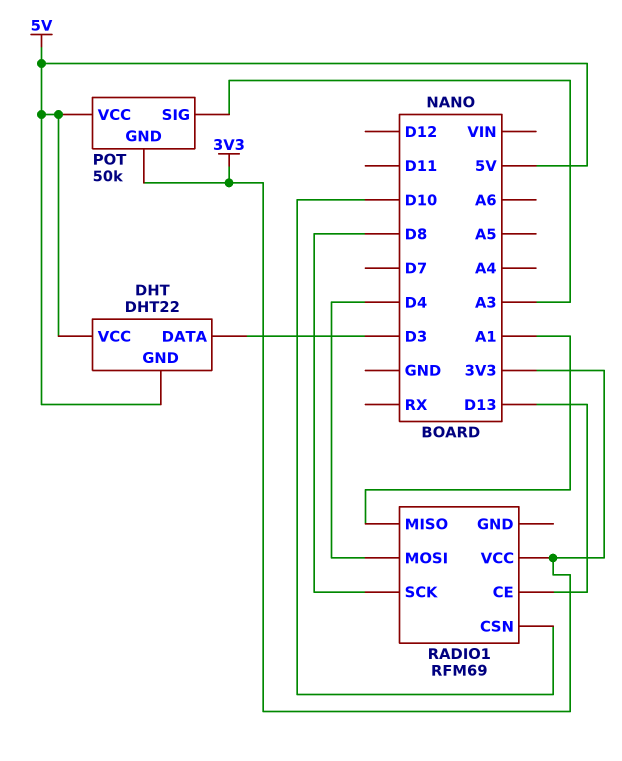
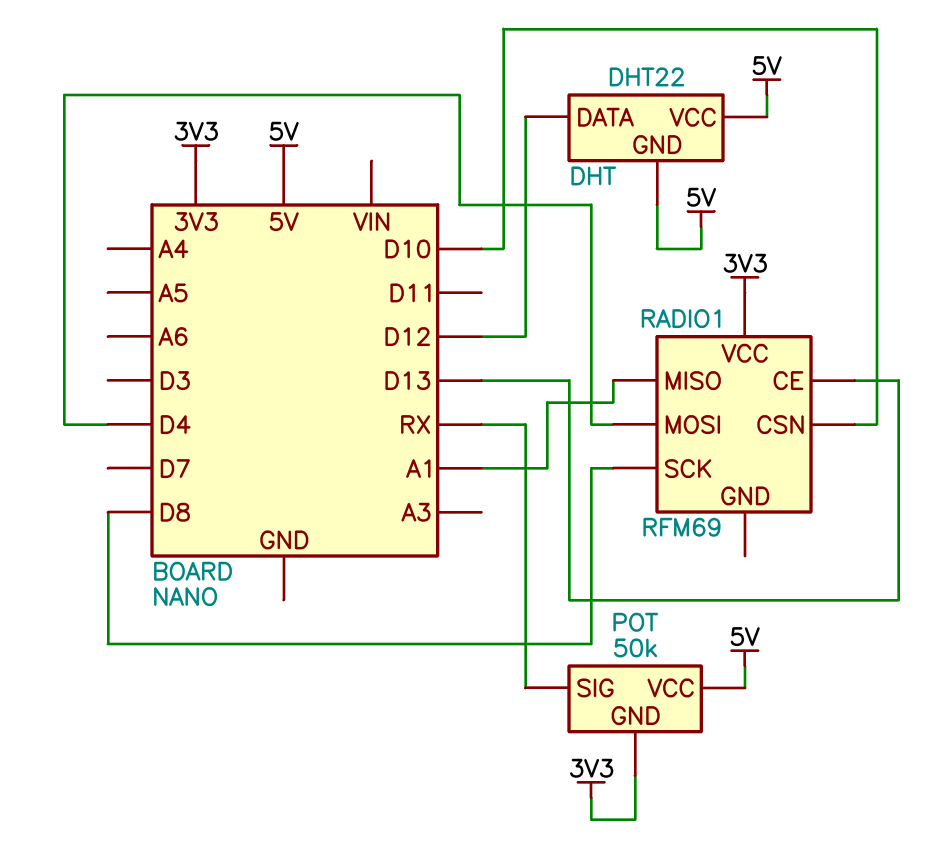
DHT pin DATA: D3 -> D12
POT pin SIG: A3 -> RX

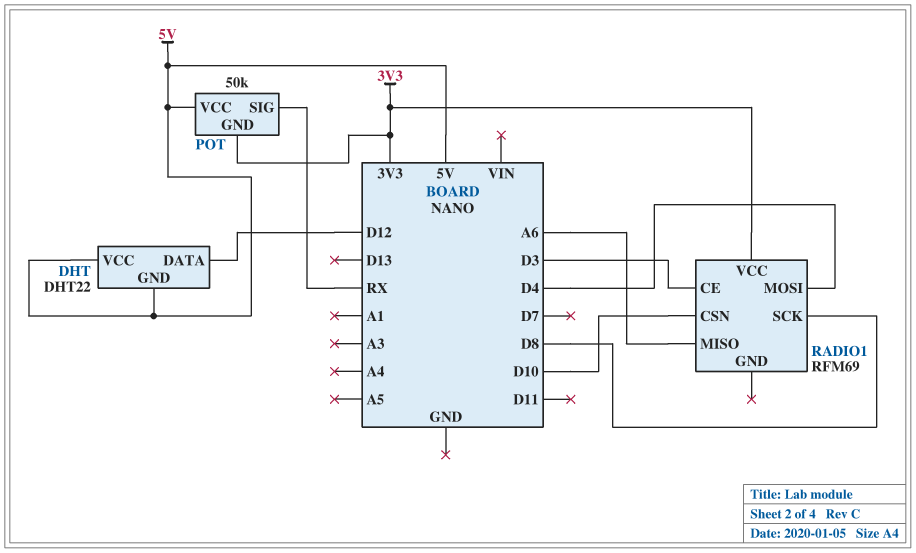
RADIO1 pin CE: D13 -> D3
RADIO1 pin MISO: A1 -> A6

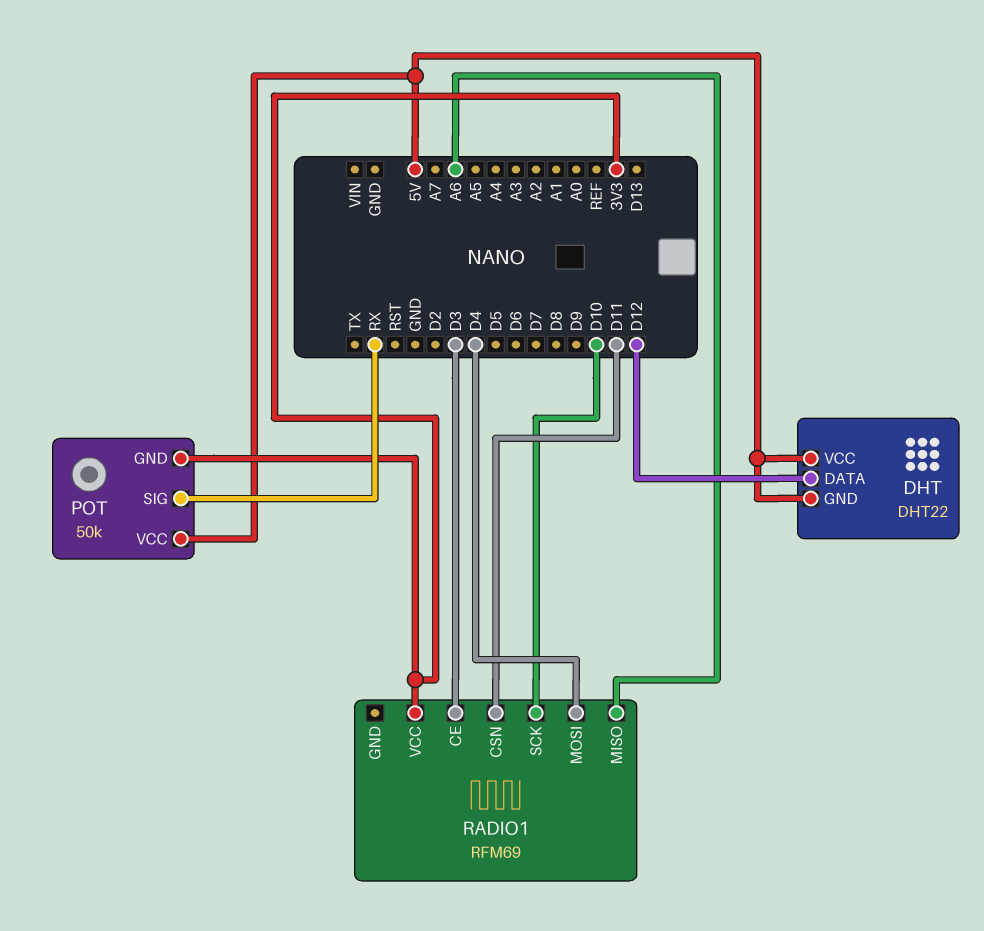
RADIO1 pin CSN: D10 -> D11
RADIO1 pin SCK: D8 -> D10

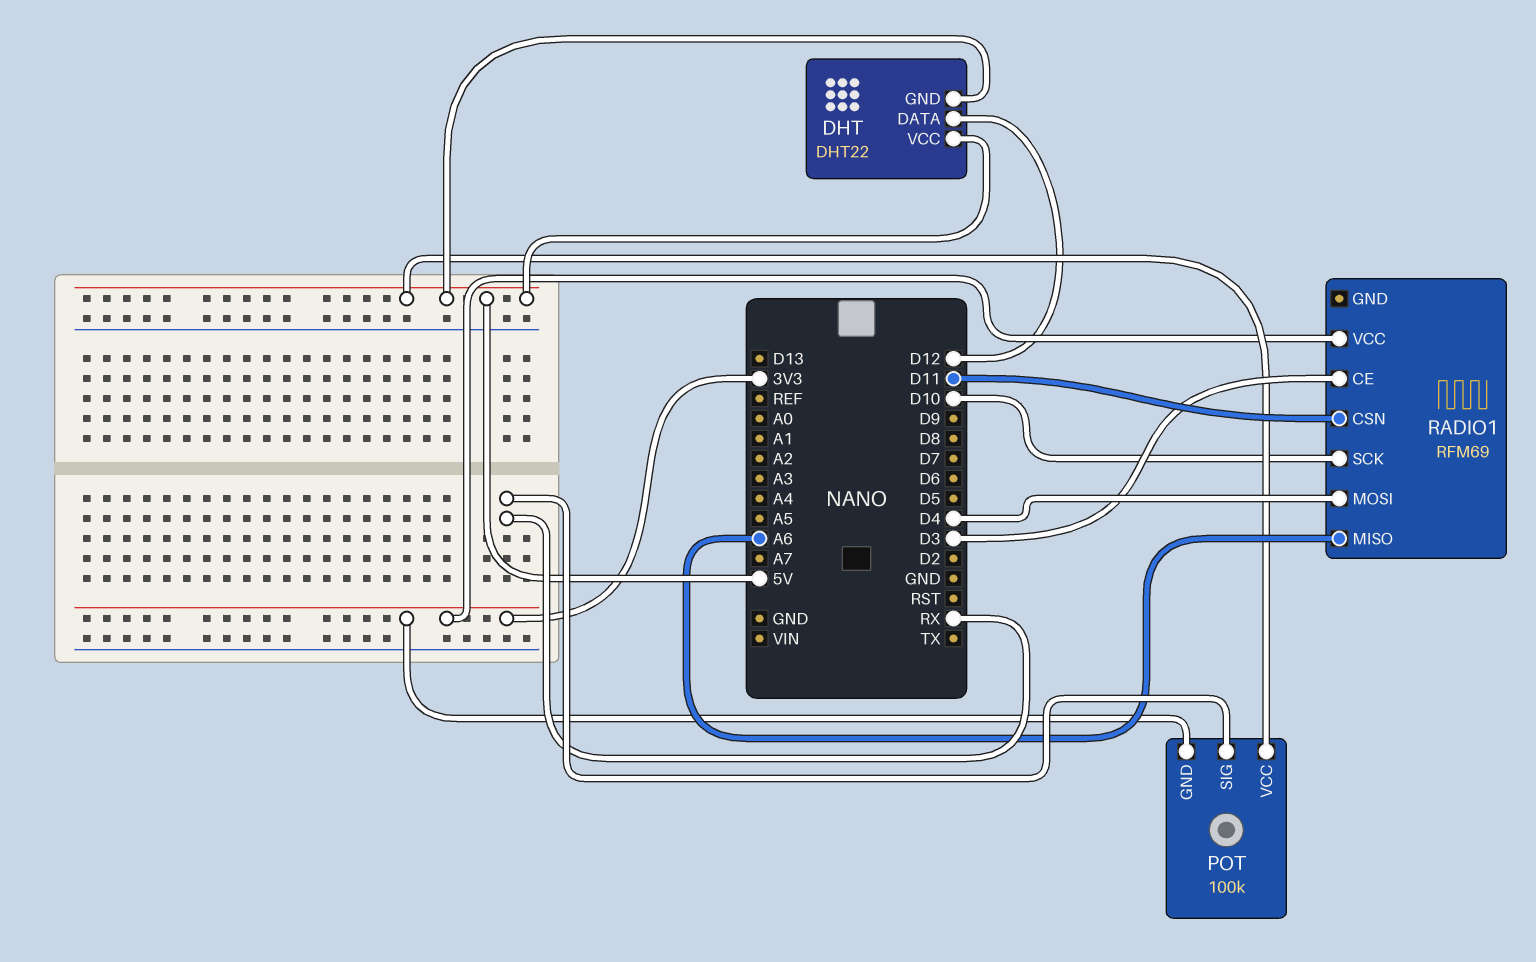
POT: 50k -> 100k

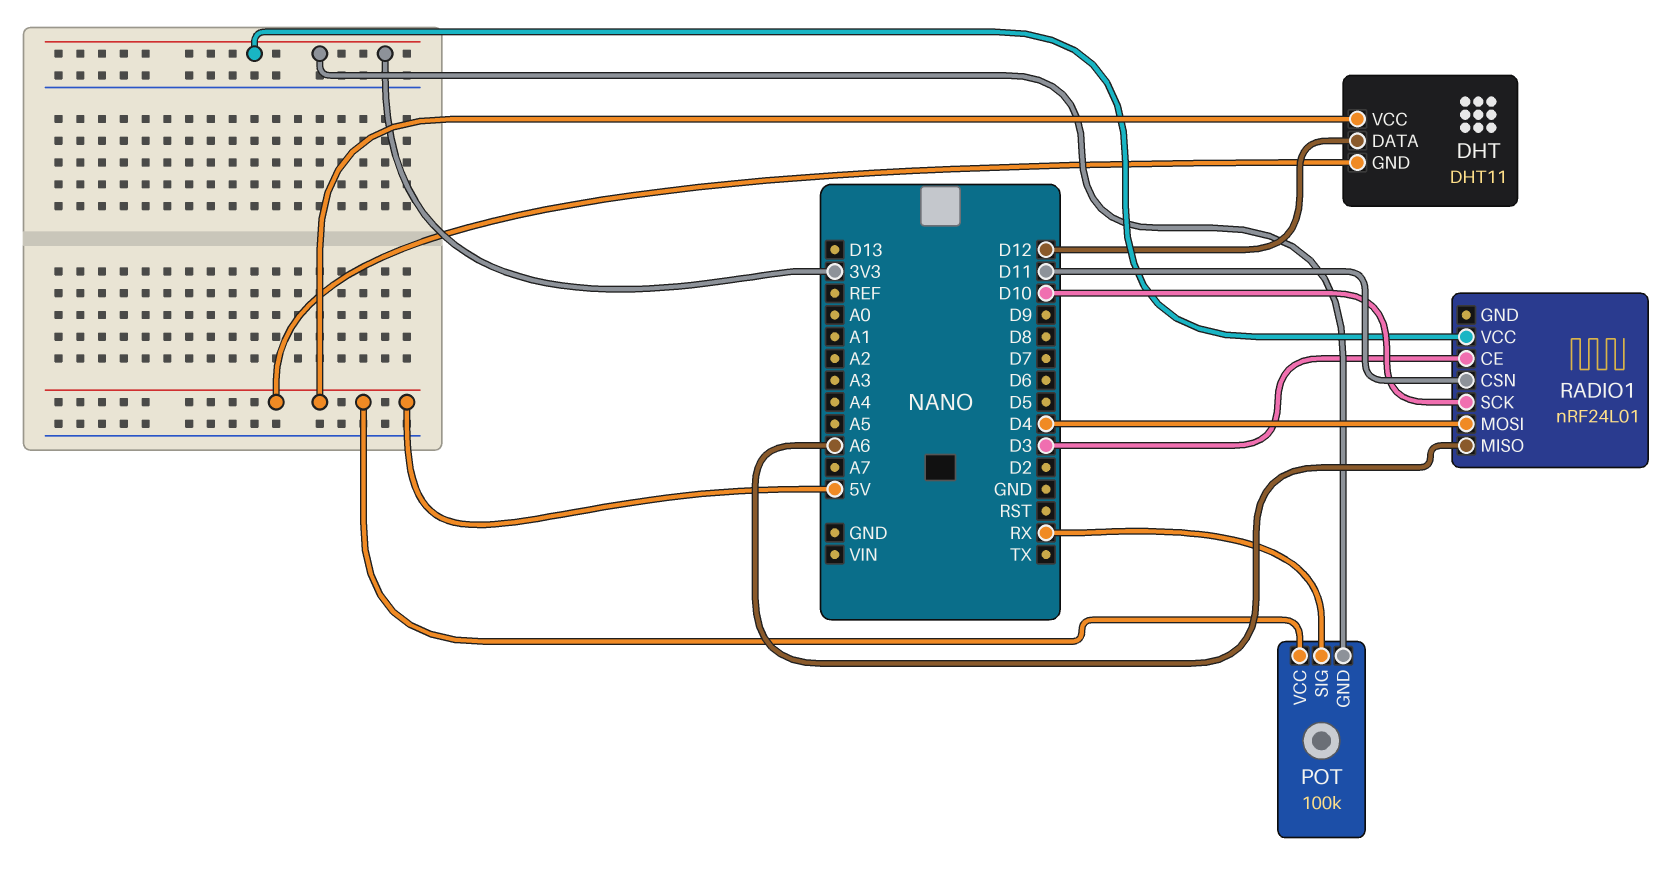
DHT: DHT22 -> DHT11
RADIO1: RFM69 -> nRF24L01

